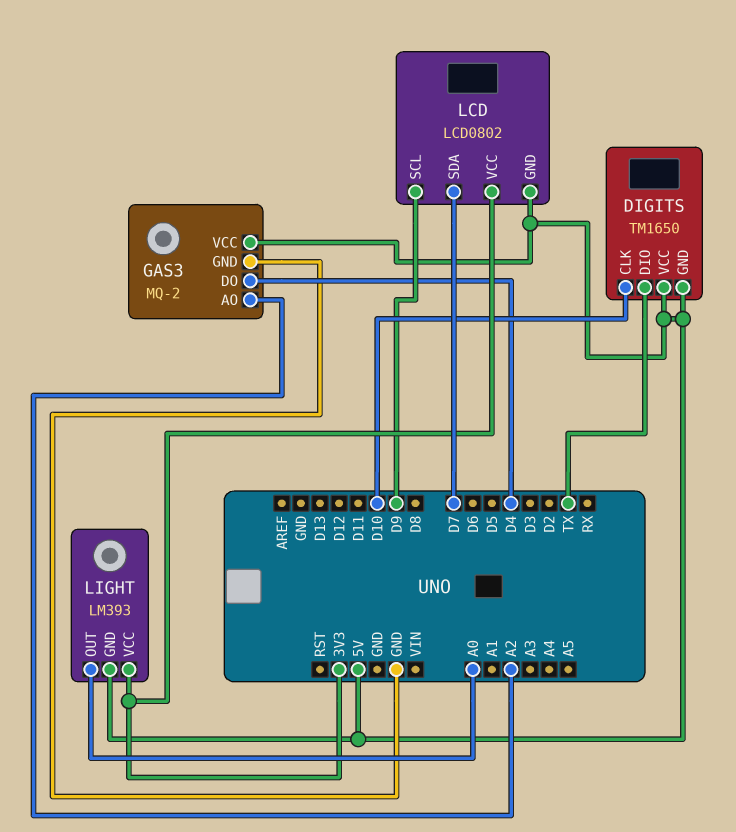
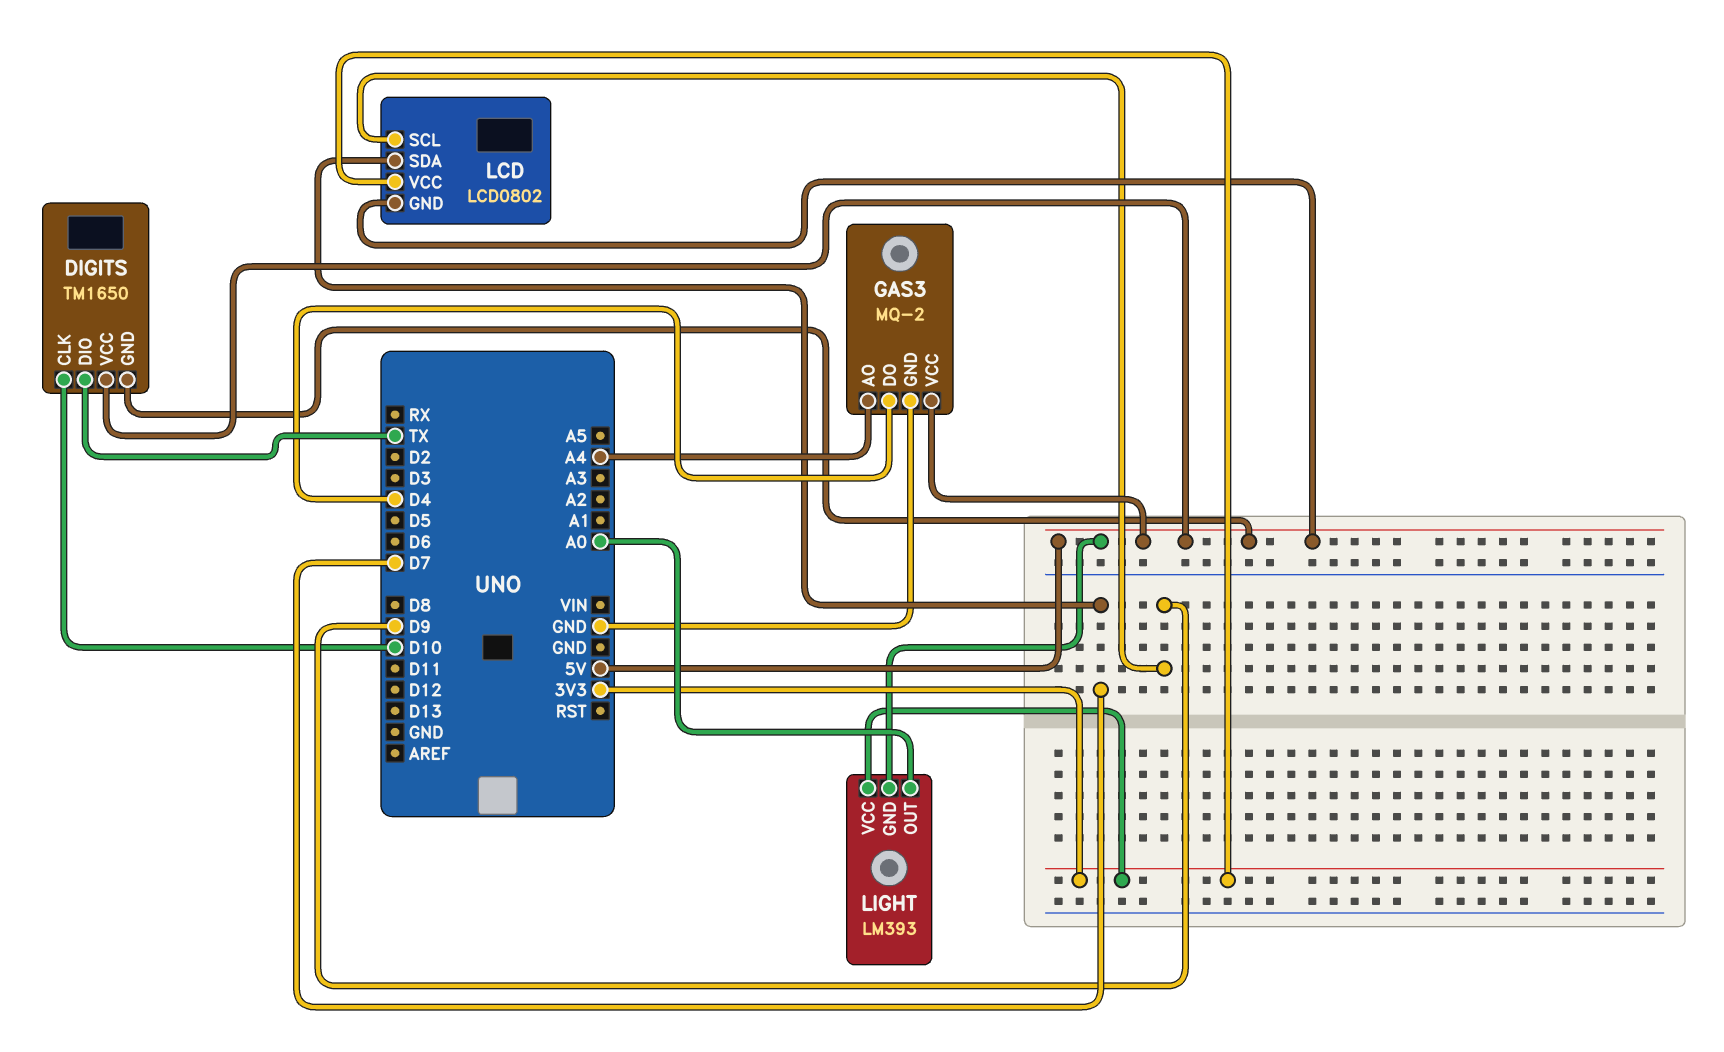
GAS3 pin AO: A2 -> A4

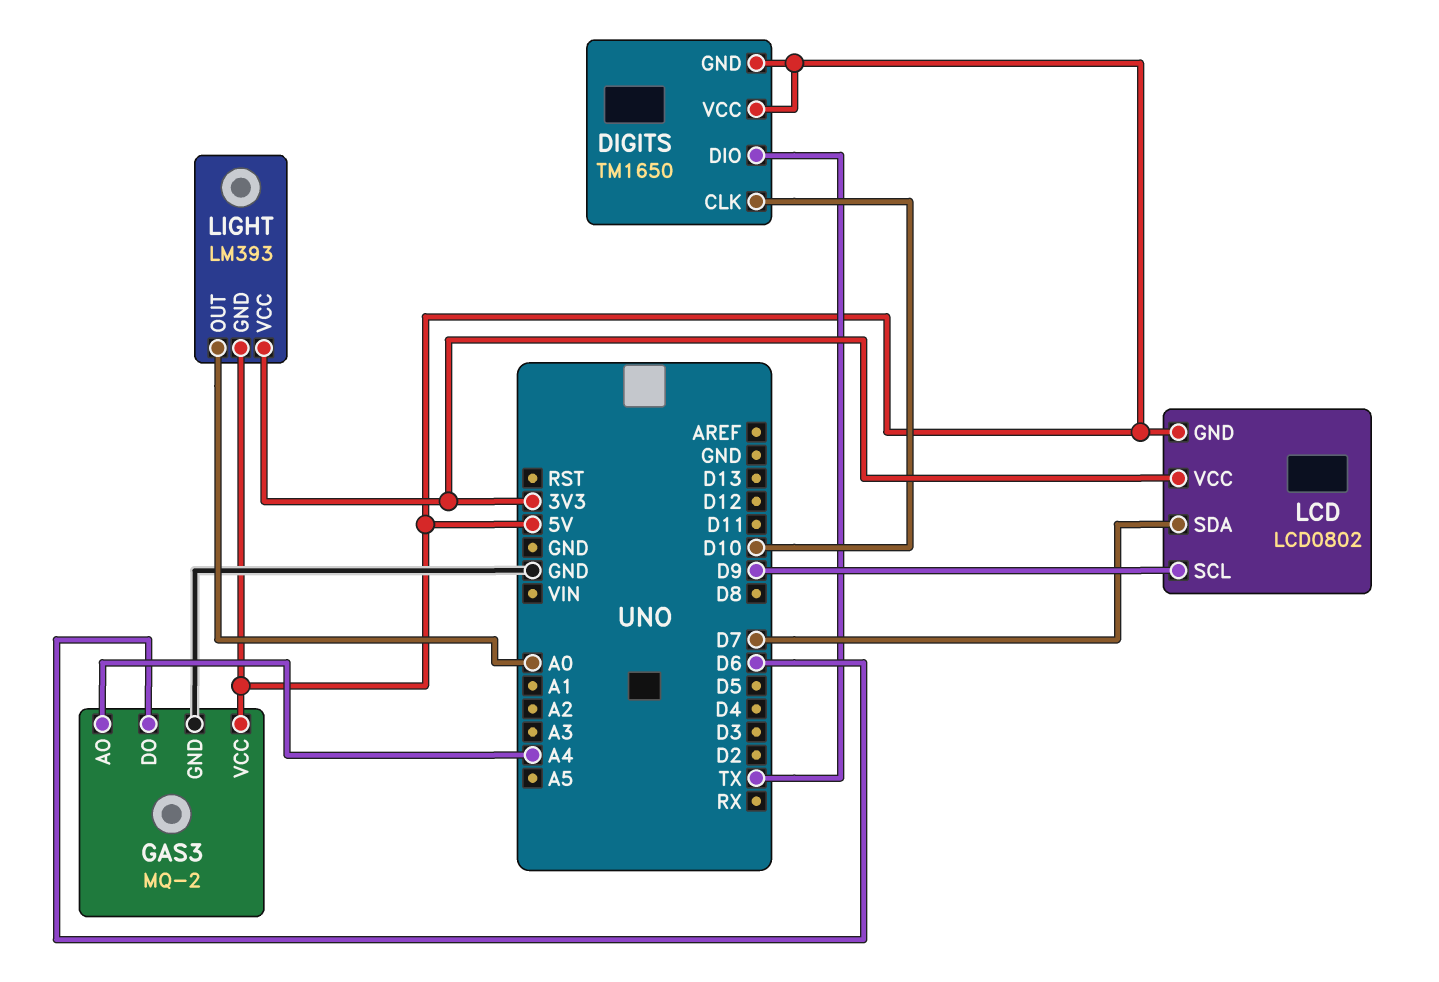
GAS3 pin DO: D4 -> D6

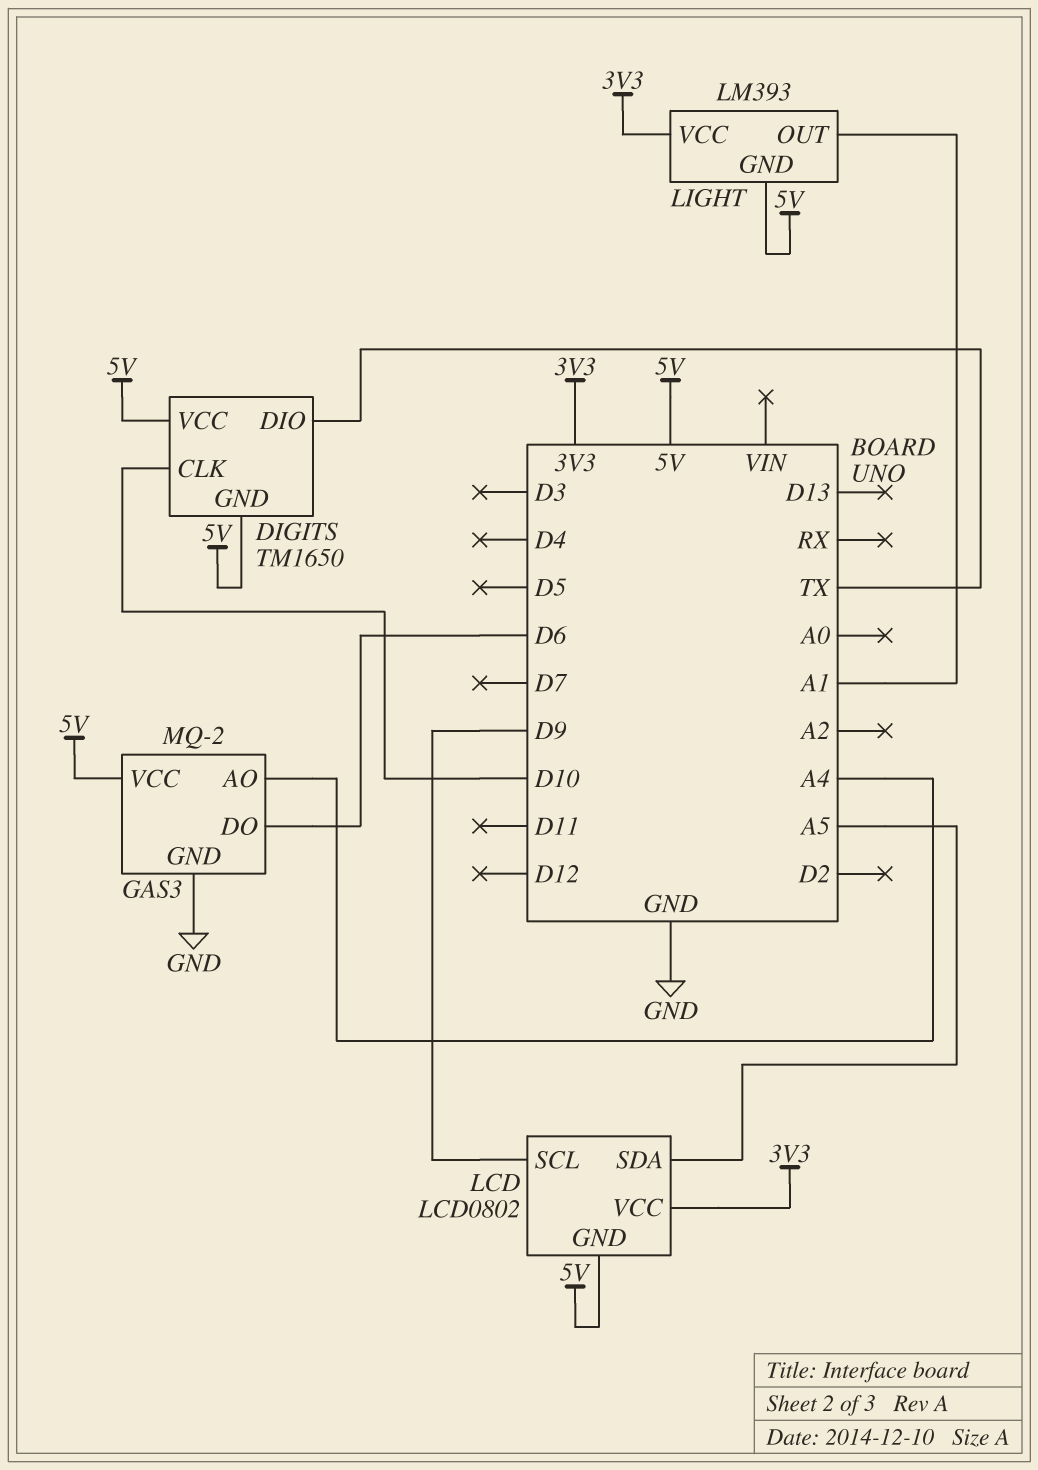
LCD pin SDA: D7 -> A5
LIGHT pin OUT: A0 -> A1

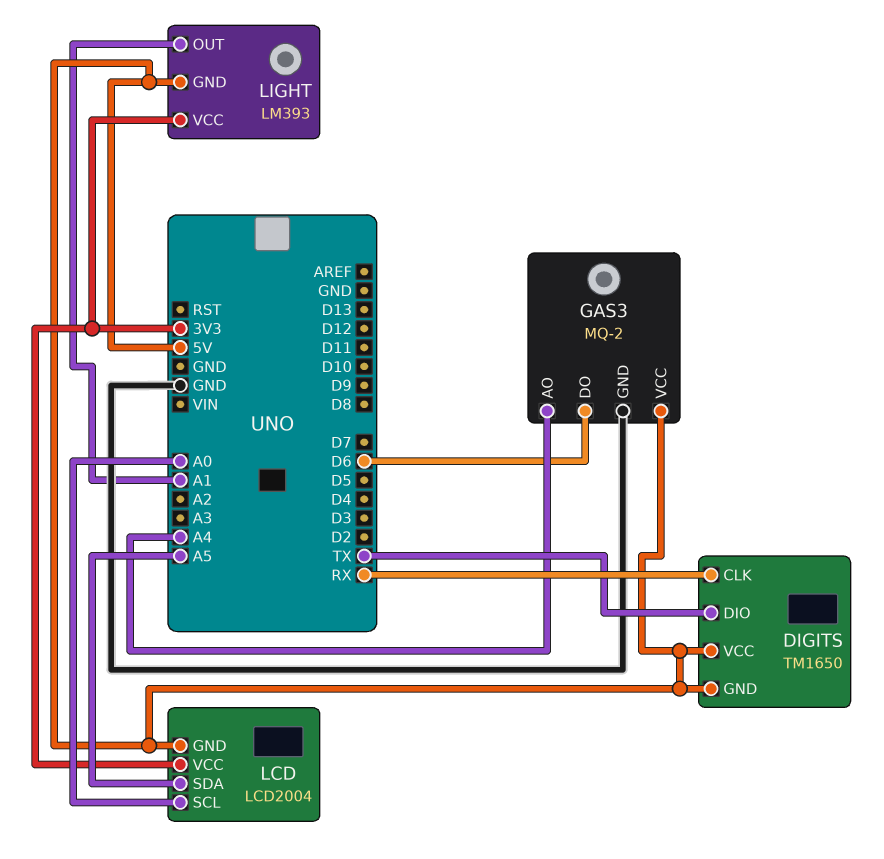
DIGITS pin CLK: D10 -> RX
LCD: LCD0802 -> LCD2004
LCD pin SCL: D9 -> A0

